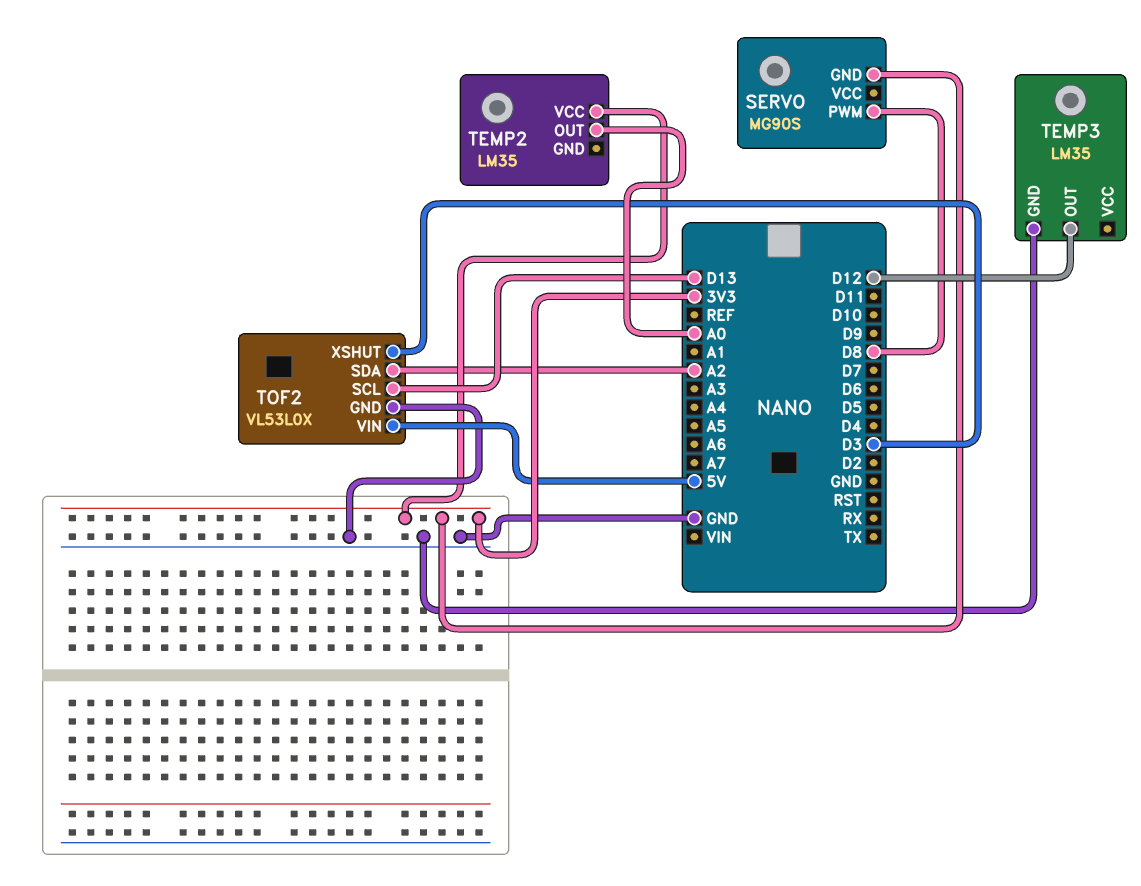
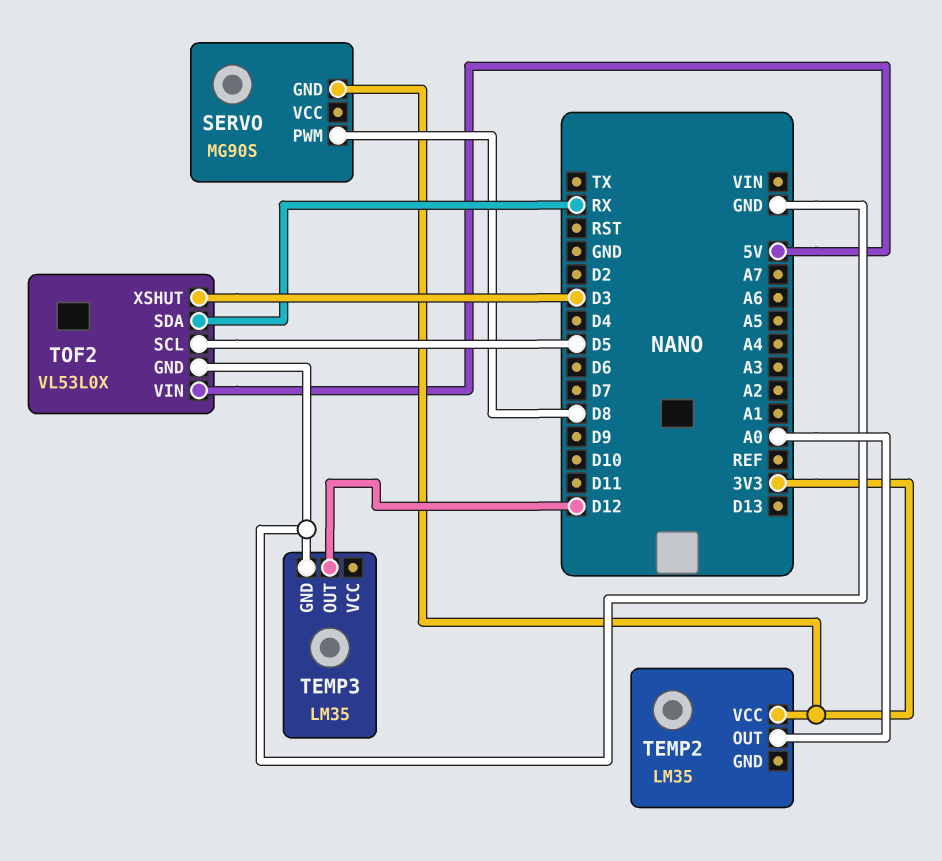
TOF2 pin SCL: D13 -> D5
TOF2 pin SDA: A2 -> RX

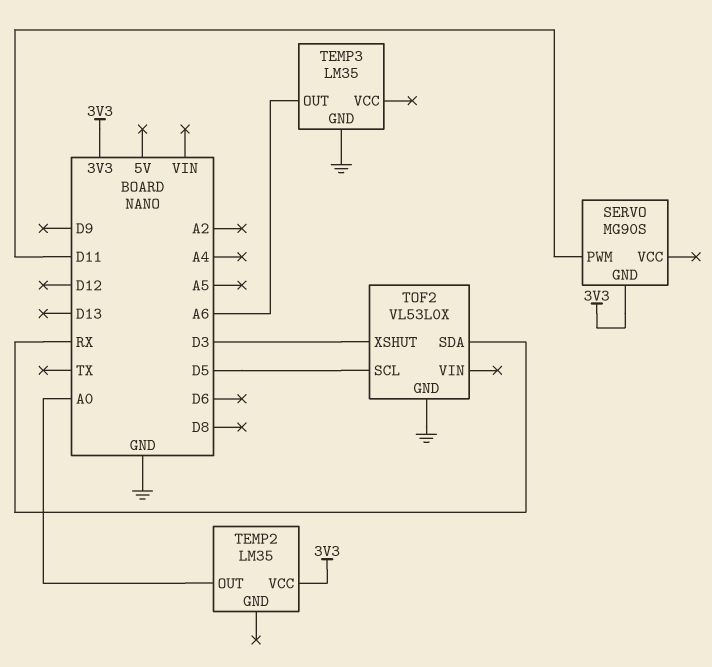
SERVO pin PWM: D8 -> D11
TEMP3 pin OUT: D12 -> A6
TOF2 pin VIN: 5V -> none

